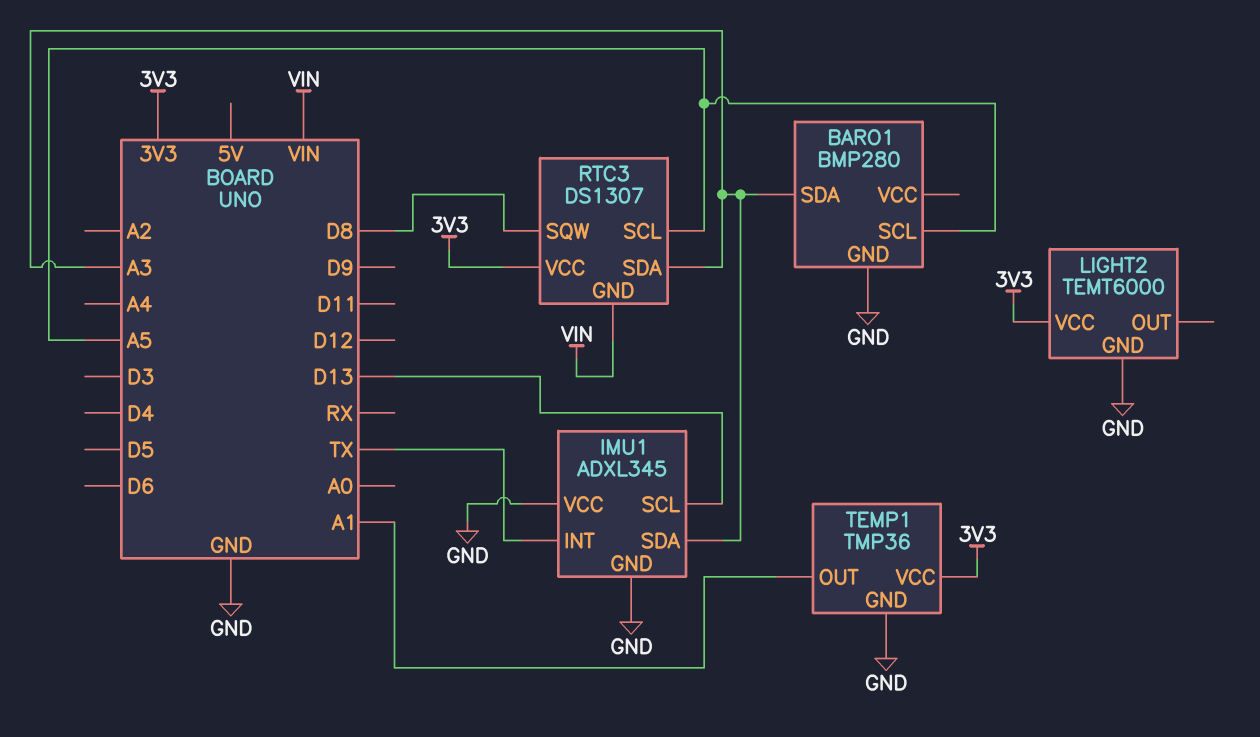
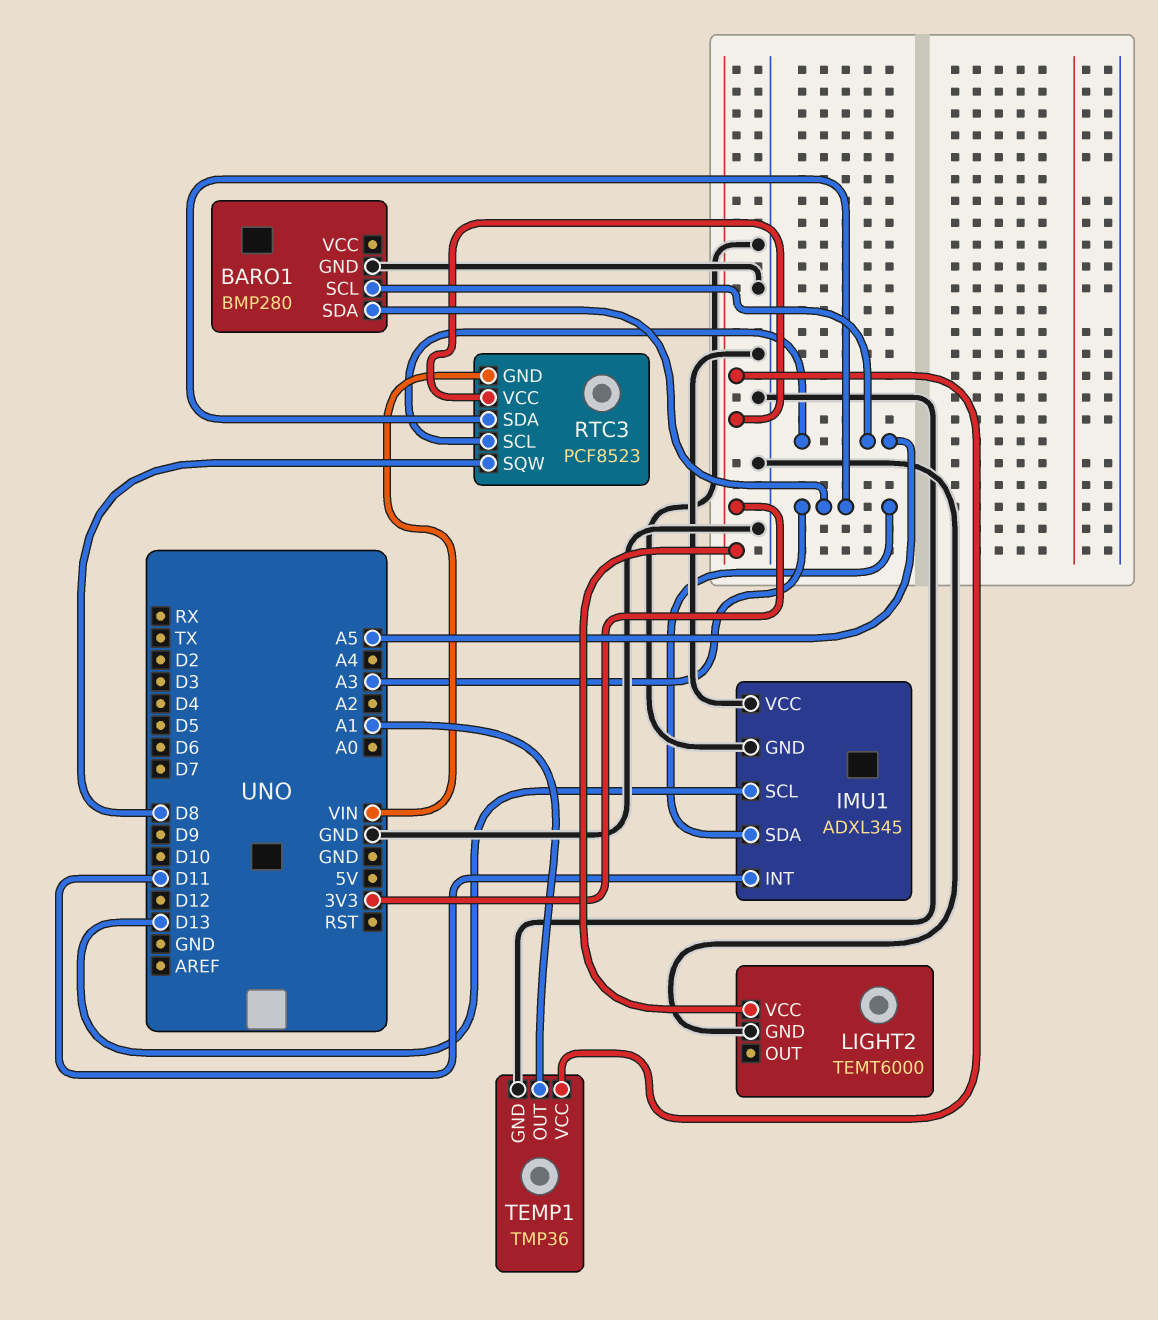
IMU1 pin INT: TX -> D11
RTC3: DS1307 -> PCF8523

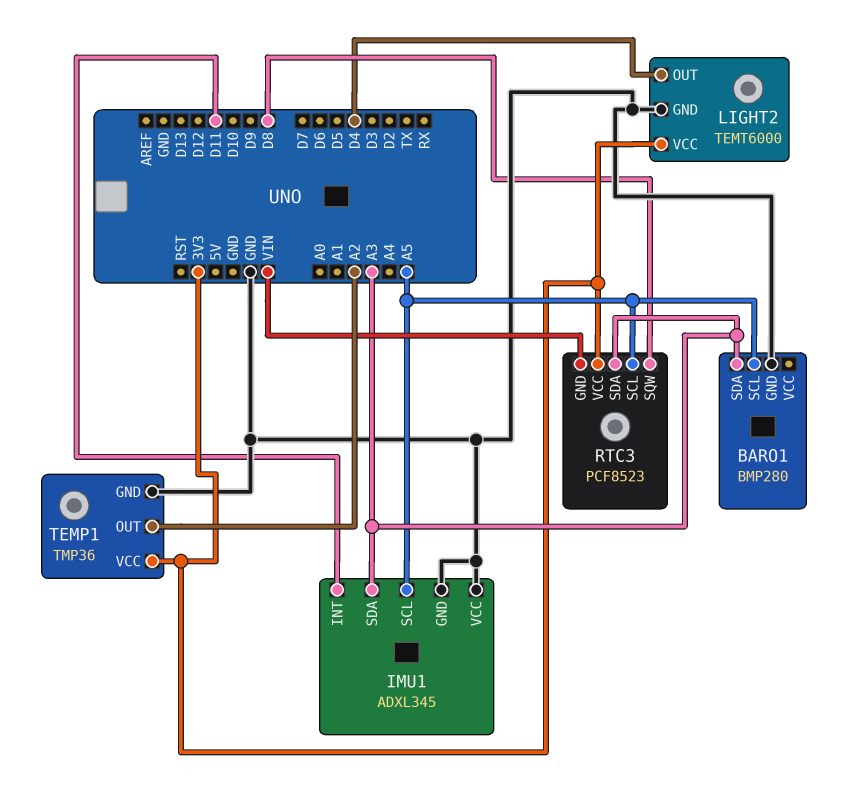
IMU1 pin SCL: D13 -> A5
LIGHT2 pin OUT: none -> D4
TEMP1 pin OUT: A1 -> A2

